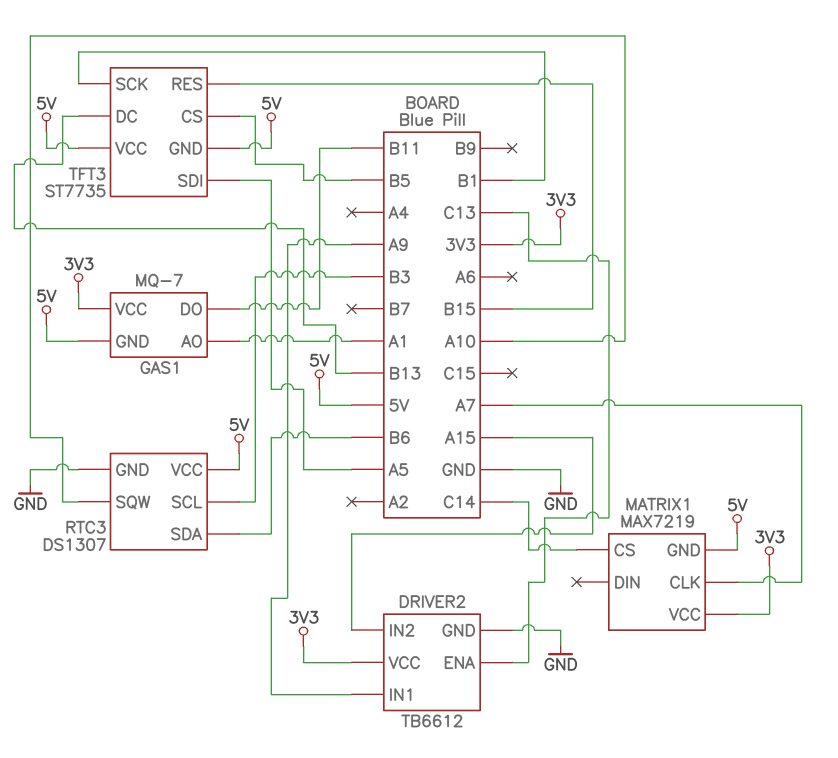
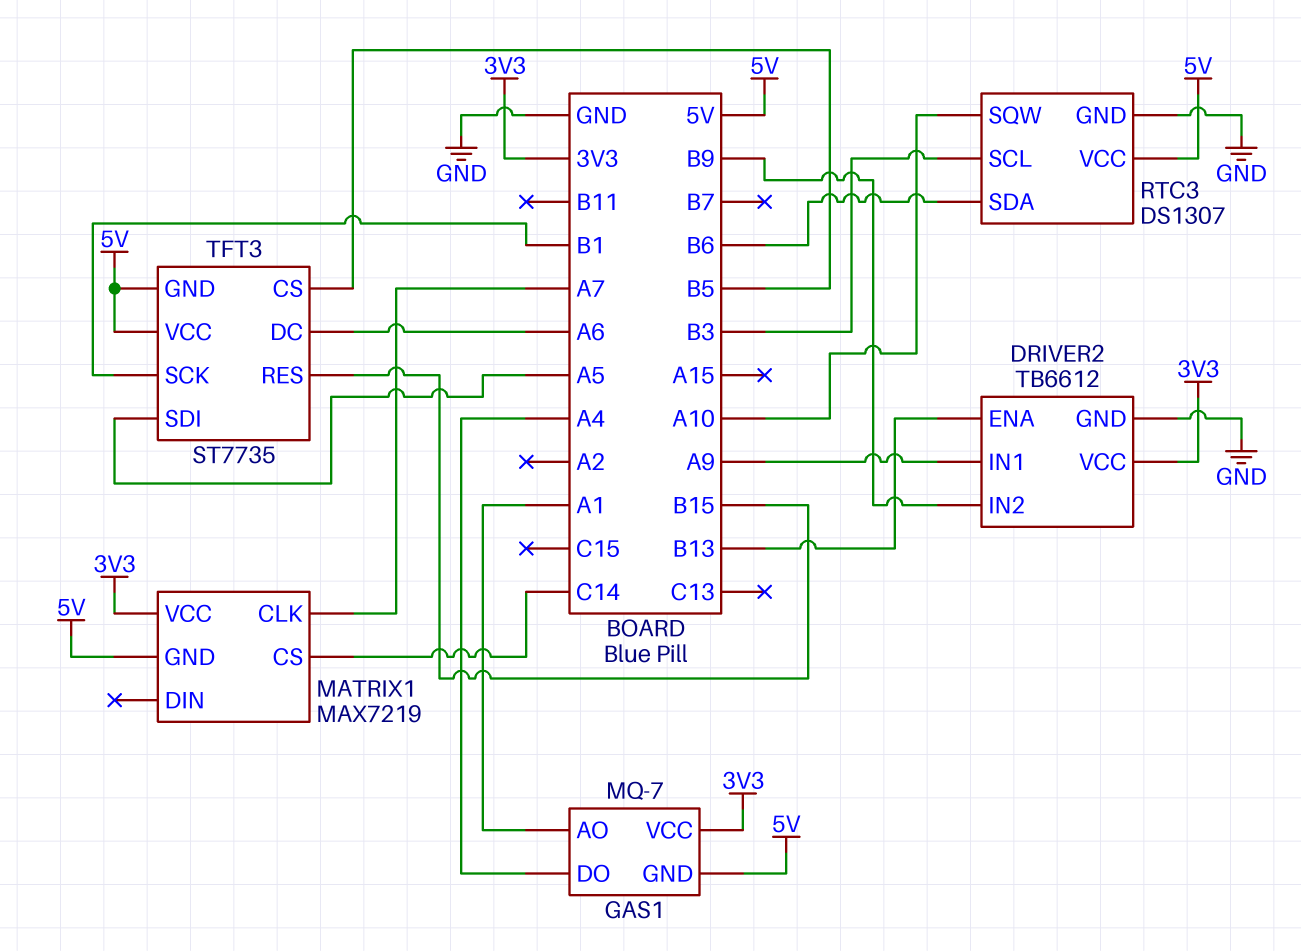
DRIVER2 pin ENA: C13 -> B13
DRIVER2 pin IN2: A15 -> B9
GAS1 pin DO: B11 -> A4
TFT3 pin DC: B13 -> A6

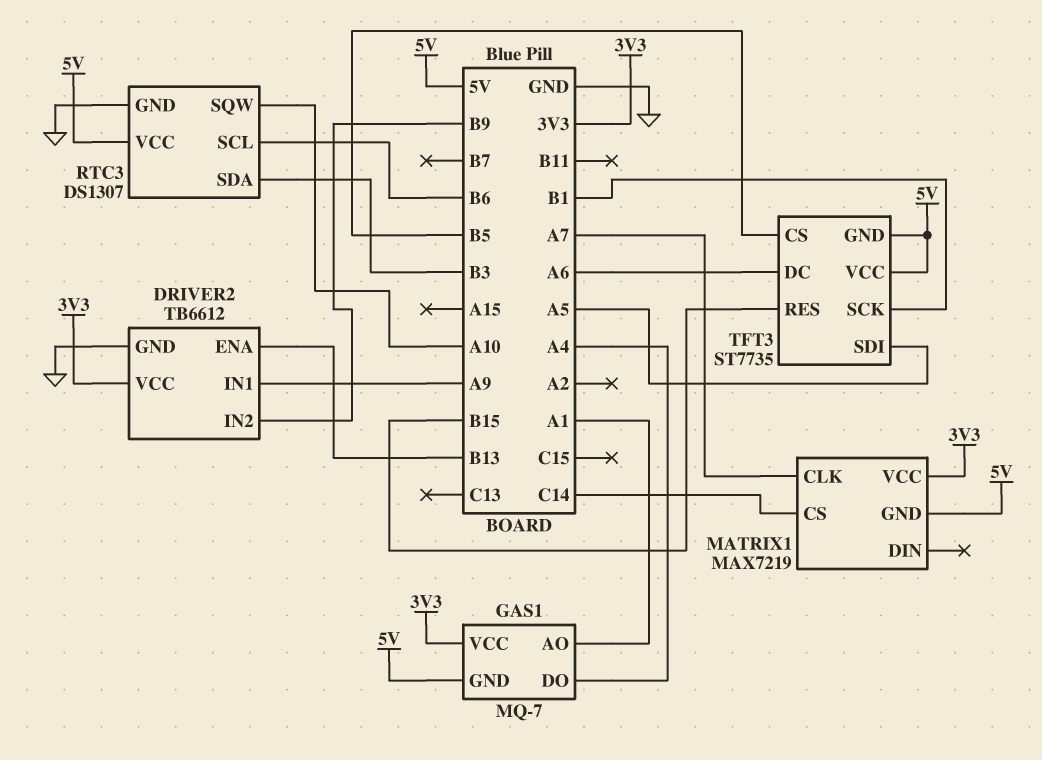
RTC3 pin SCL: B3 -> B6
RTC3 pin SDA: B6 -> B3

